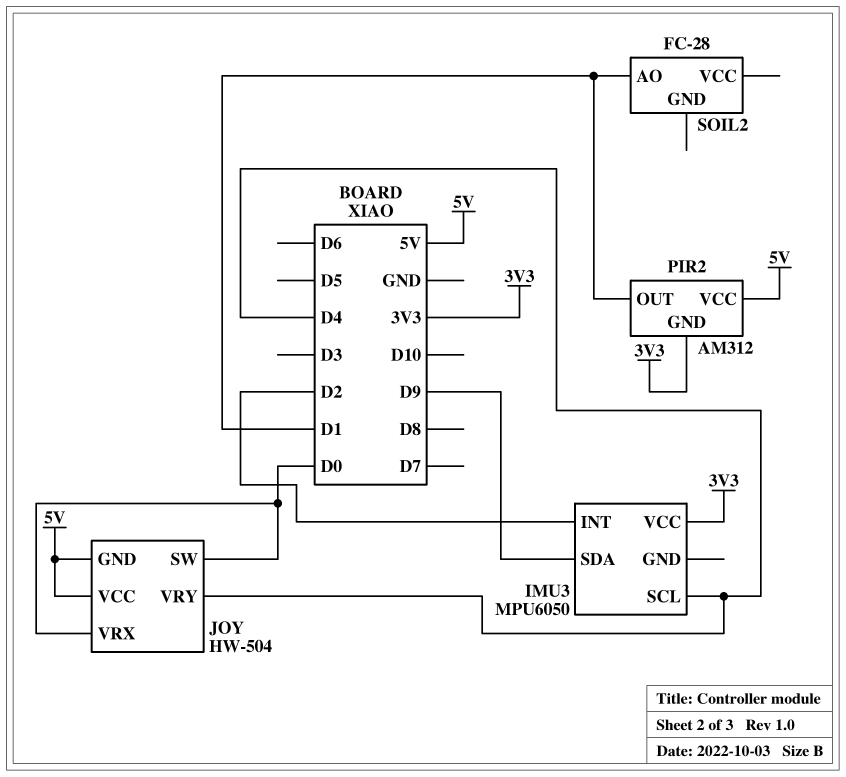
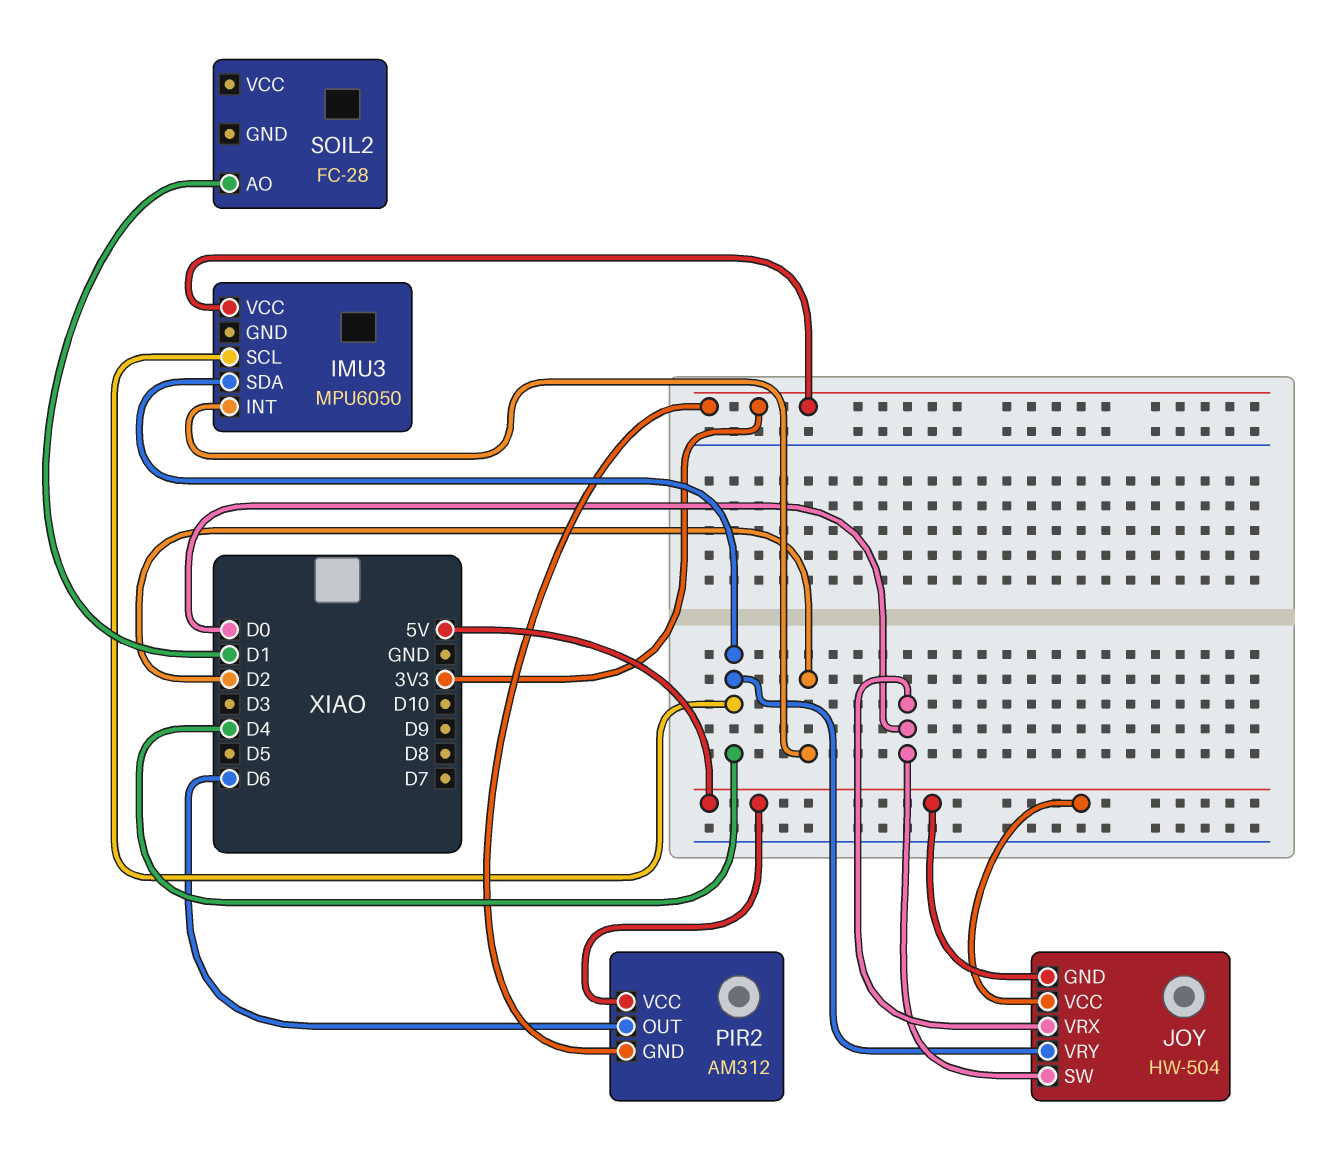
IMU3 pin SDA: D9 -> D4
PIR2 pin OUT: D1 -> D6

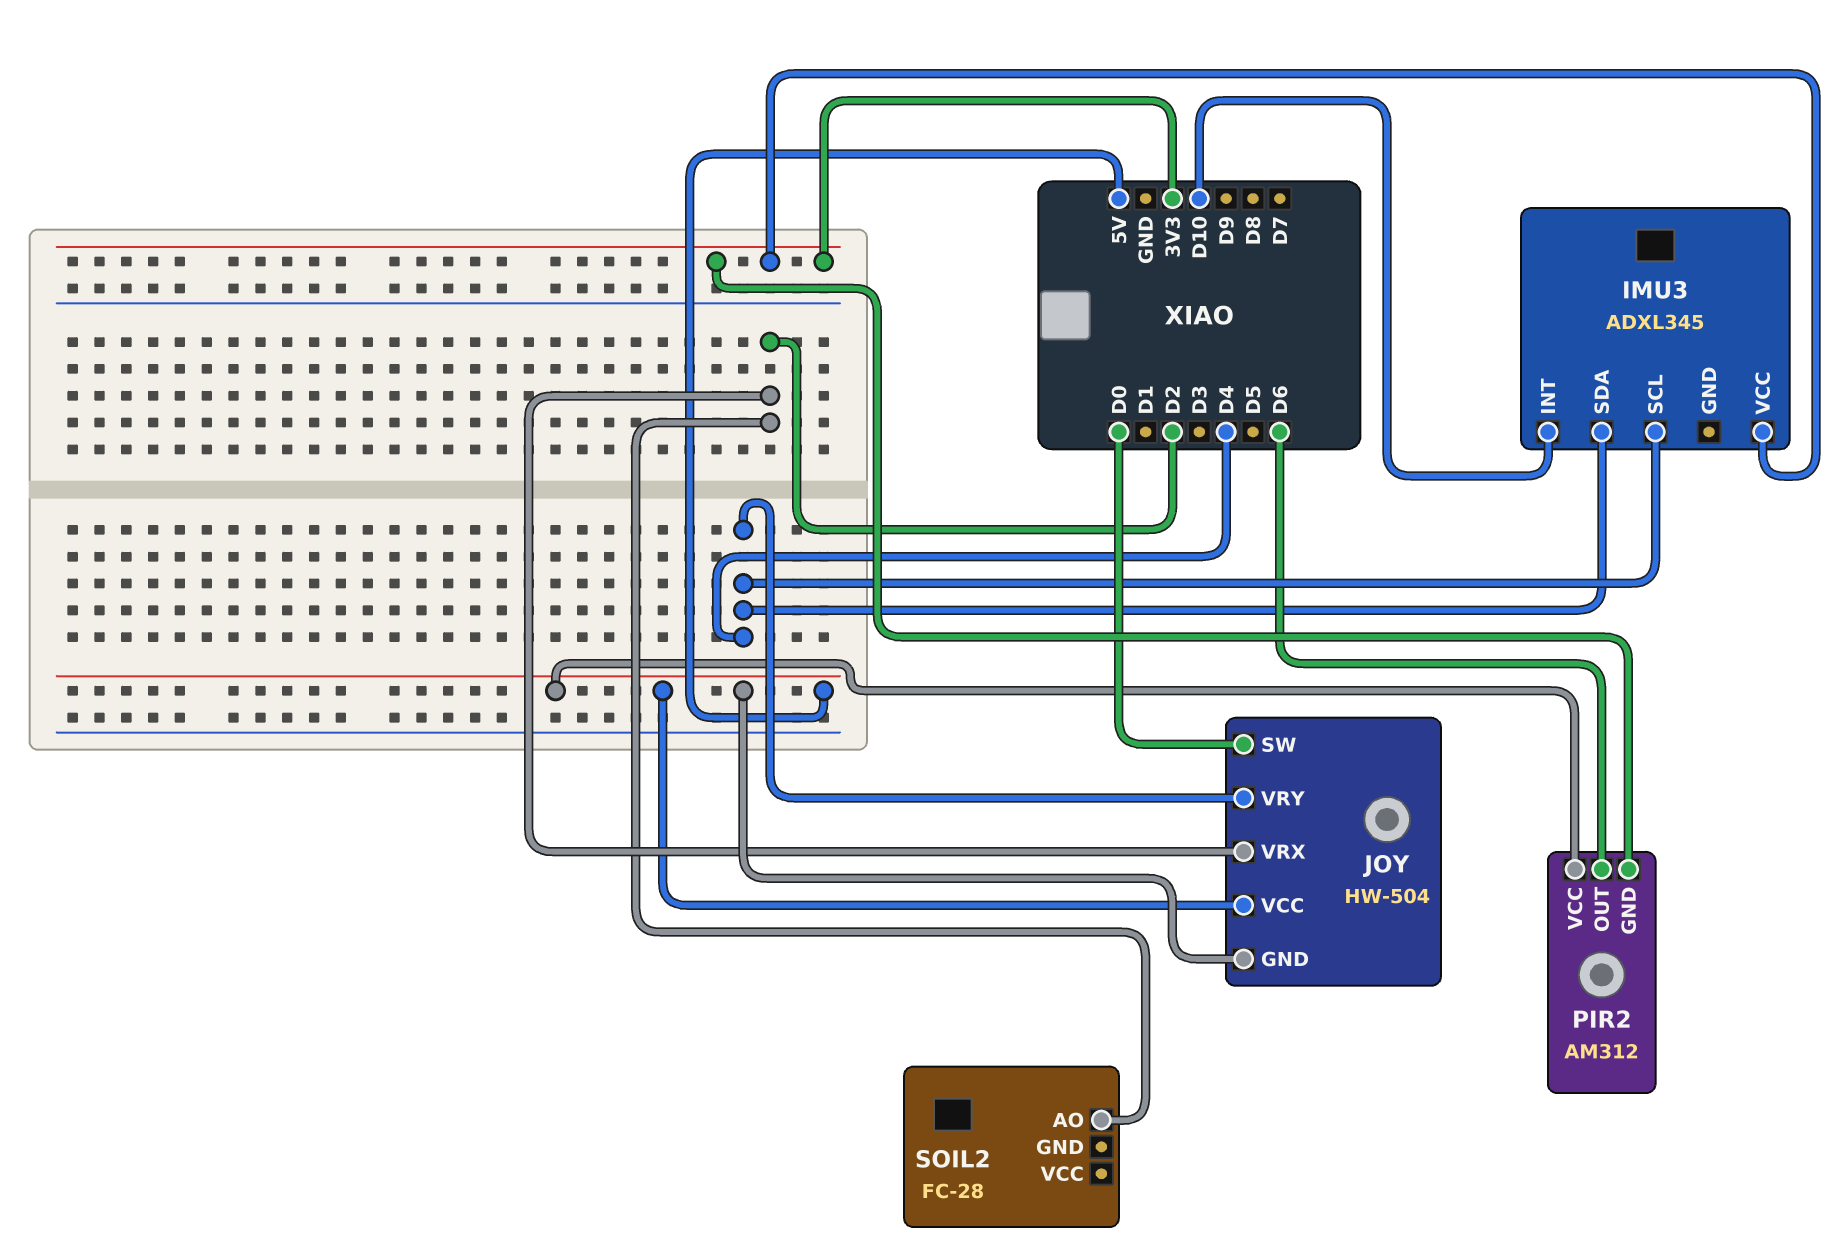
IMU3: MPU6050 -> ADXL345
IMU3 pin INT: D2 -> D10
JOY pin VRX: D0 -> D2
SOIL2 pin AO: D1 -> D2

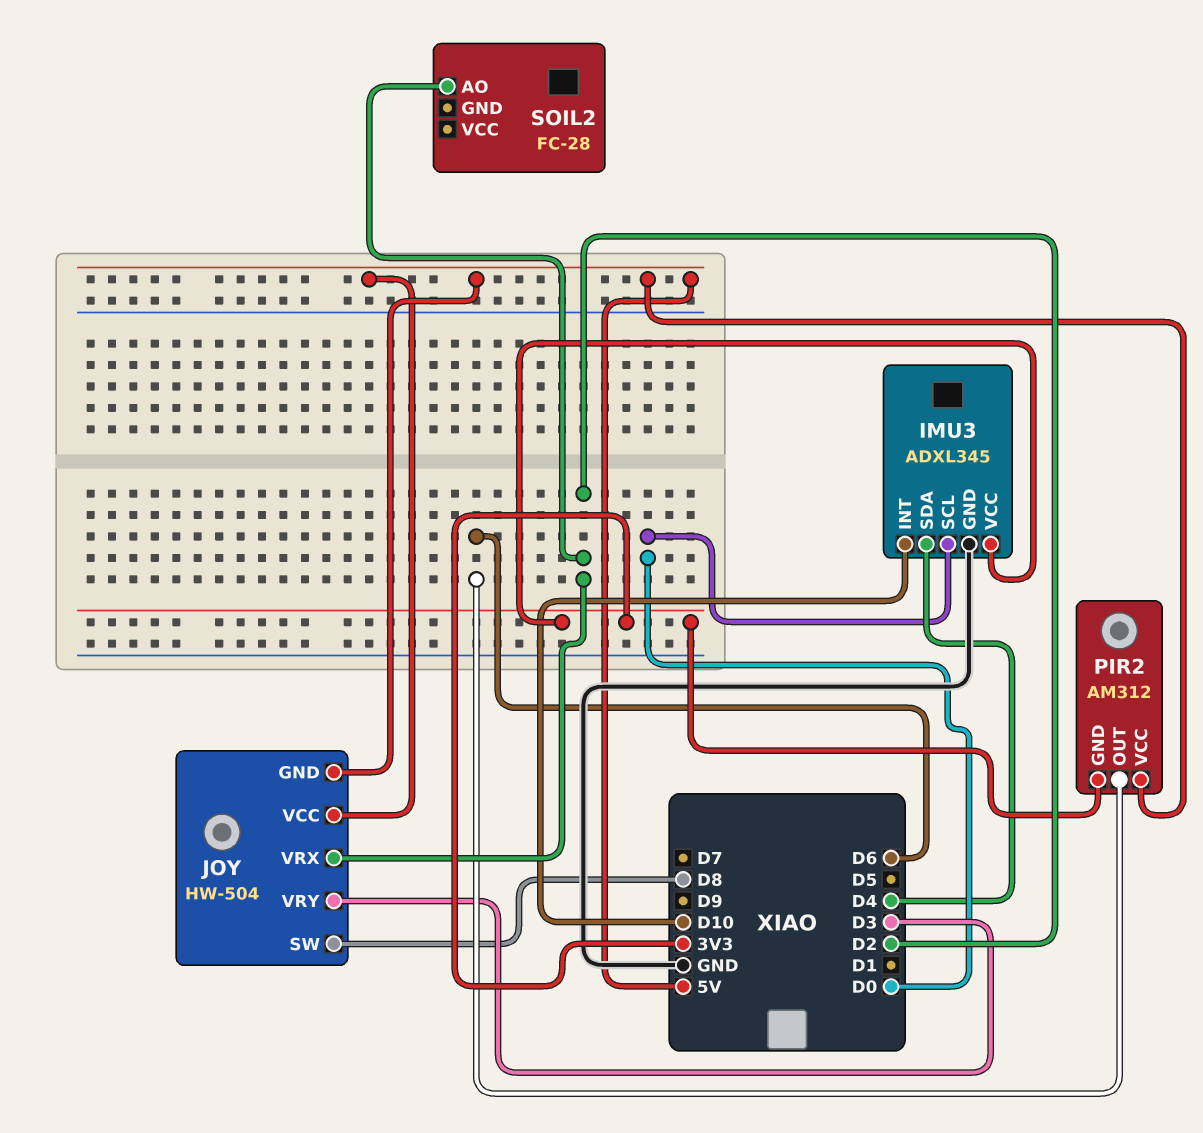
IMU3 pin GND: none -> GND
IMU3 pin SCL: D4 -> D0
JOY pin SW: D0 -> D8
JOY pin VRY: D4 -> D3

